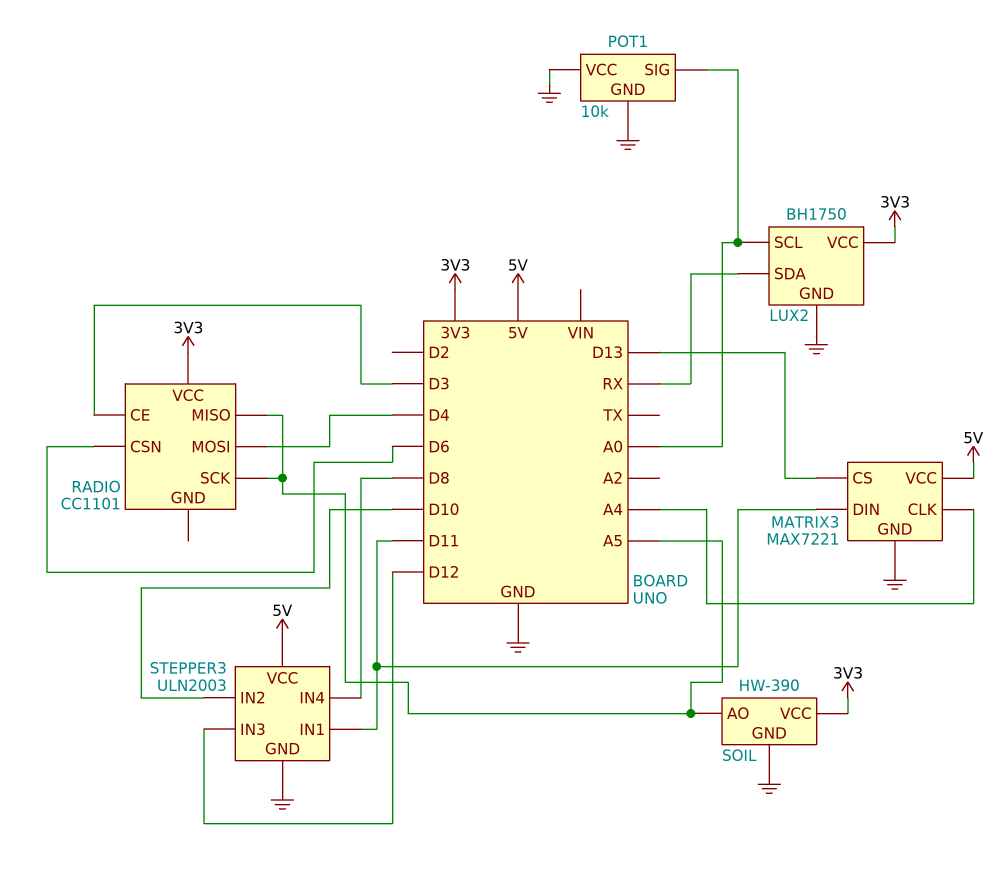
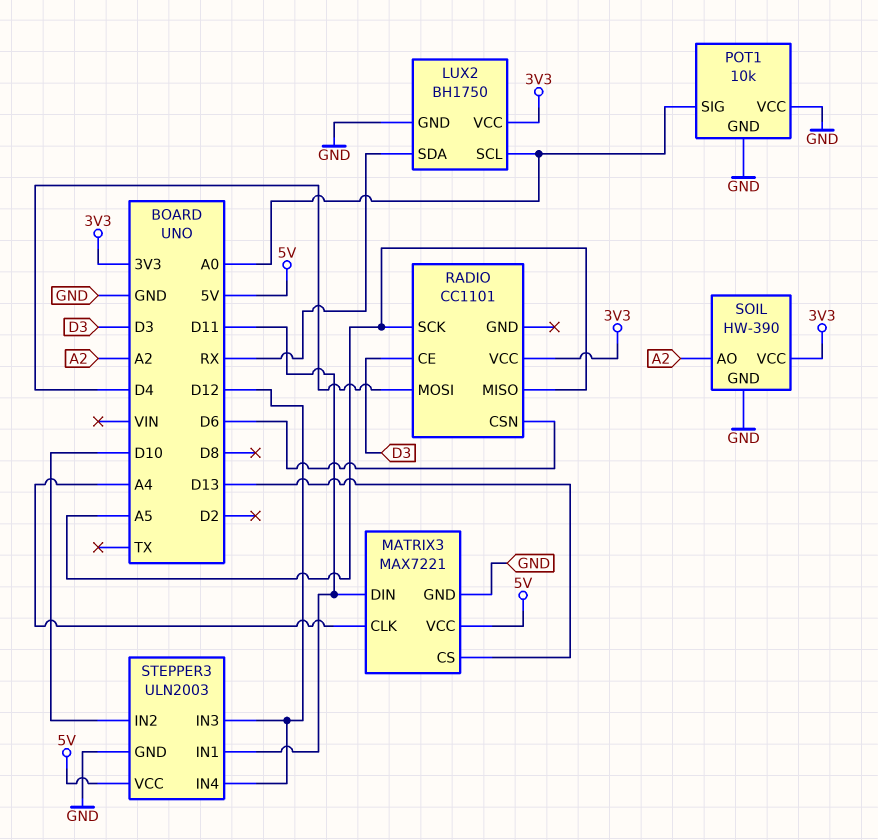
SOIL pin AO: A5 -> A2
STEPPER3 pin IN4: D8 -> D12

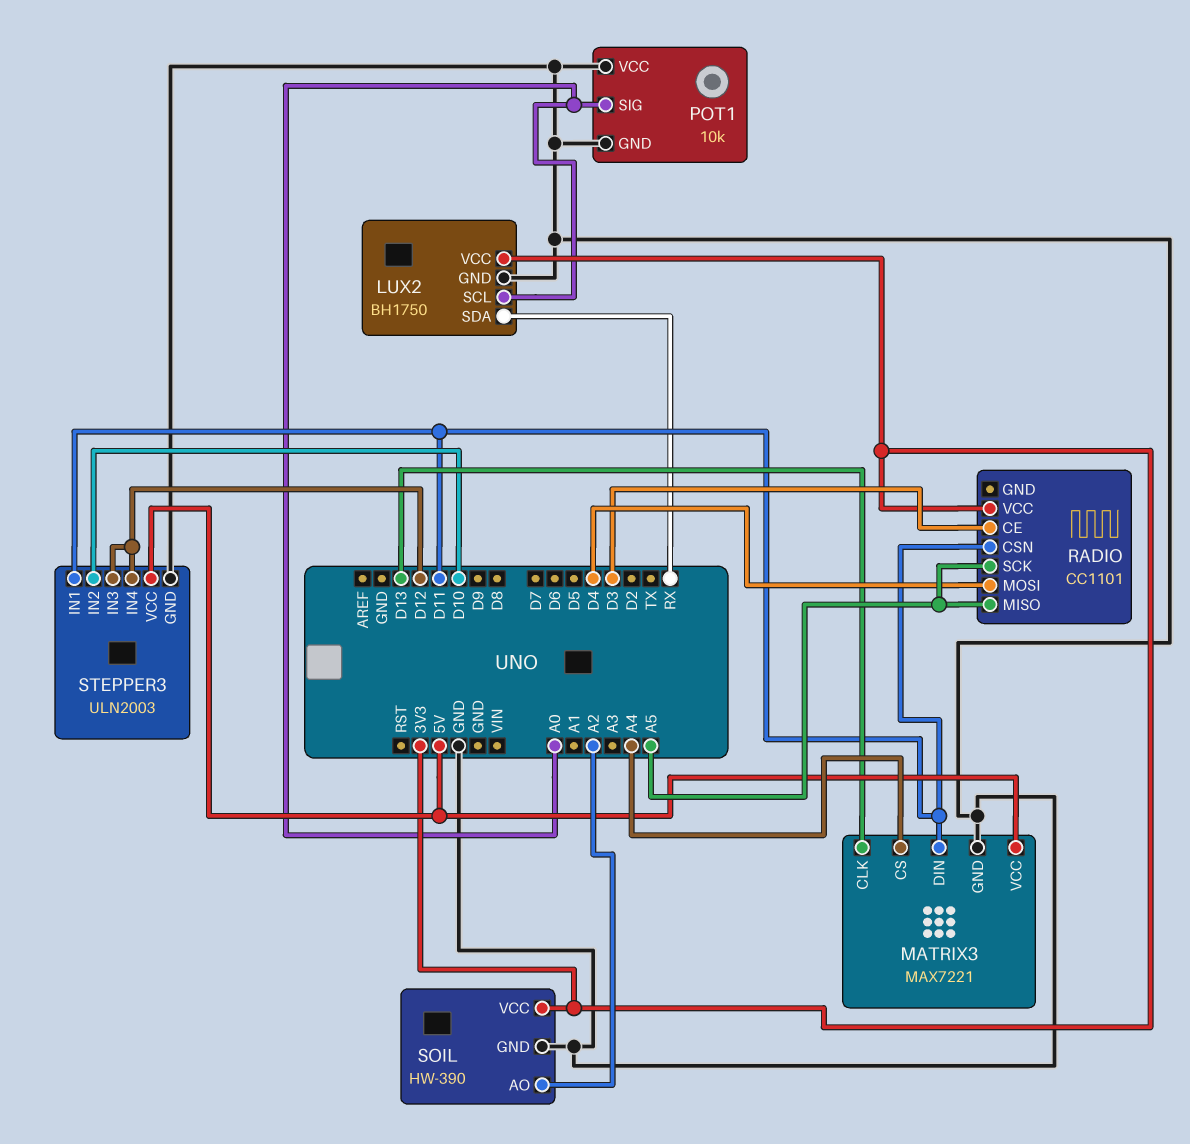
MATRIX3 pin CLK: A4 -> D13
MATRIX3 pin CS: D13 -> A4
RADIO pin CSN: D6 -> D11

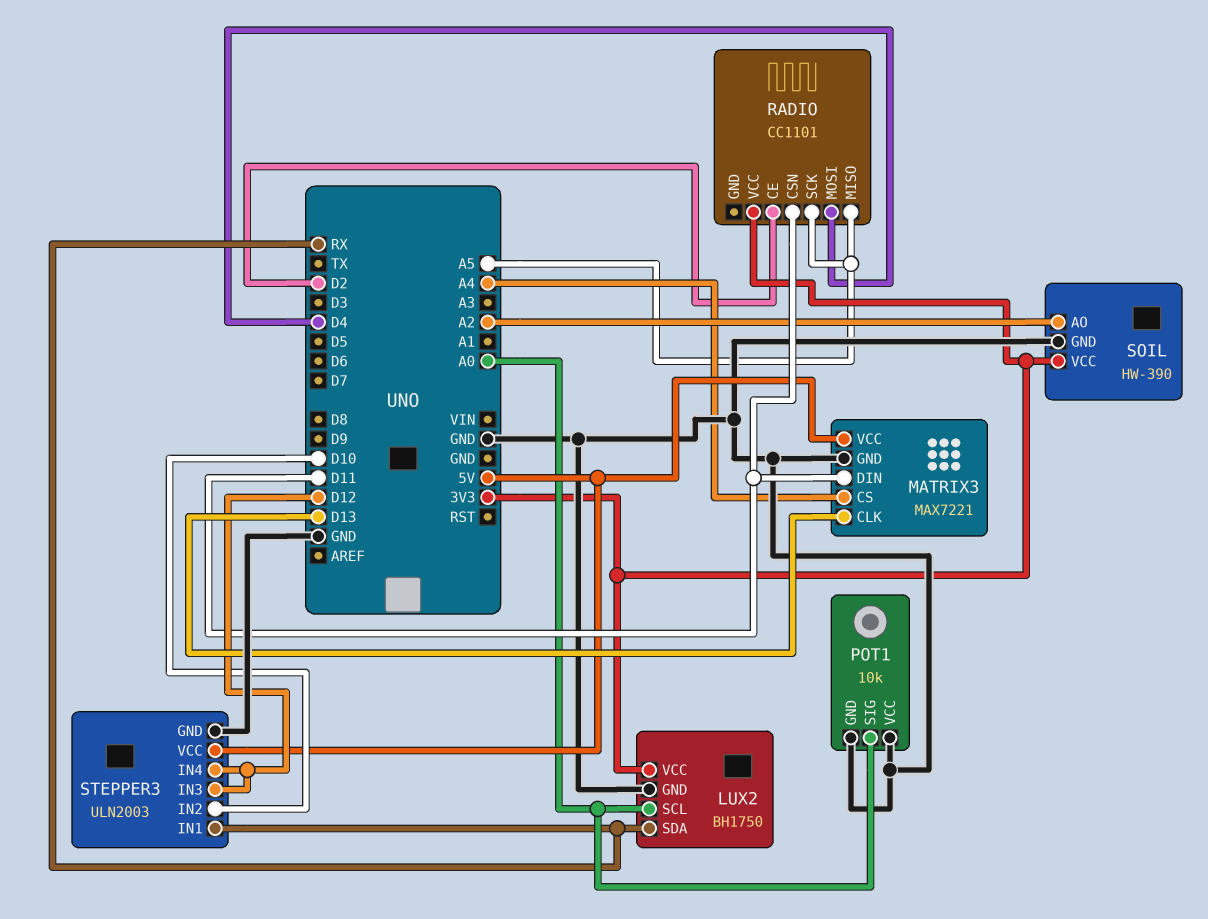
RADIO pin CE: D3 -> D2
STEPPER3 pin IN1: D11 -> RX

